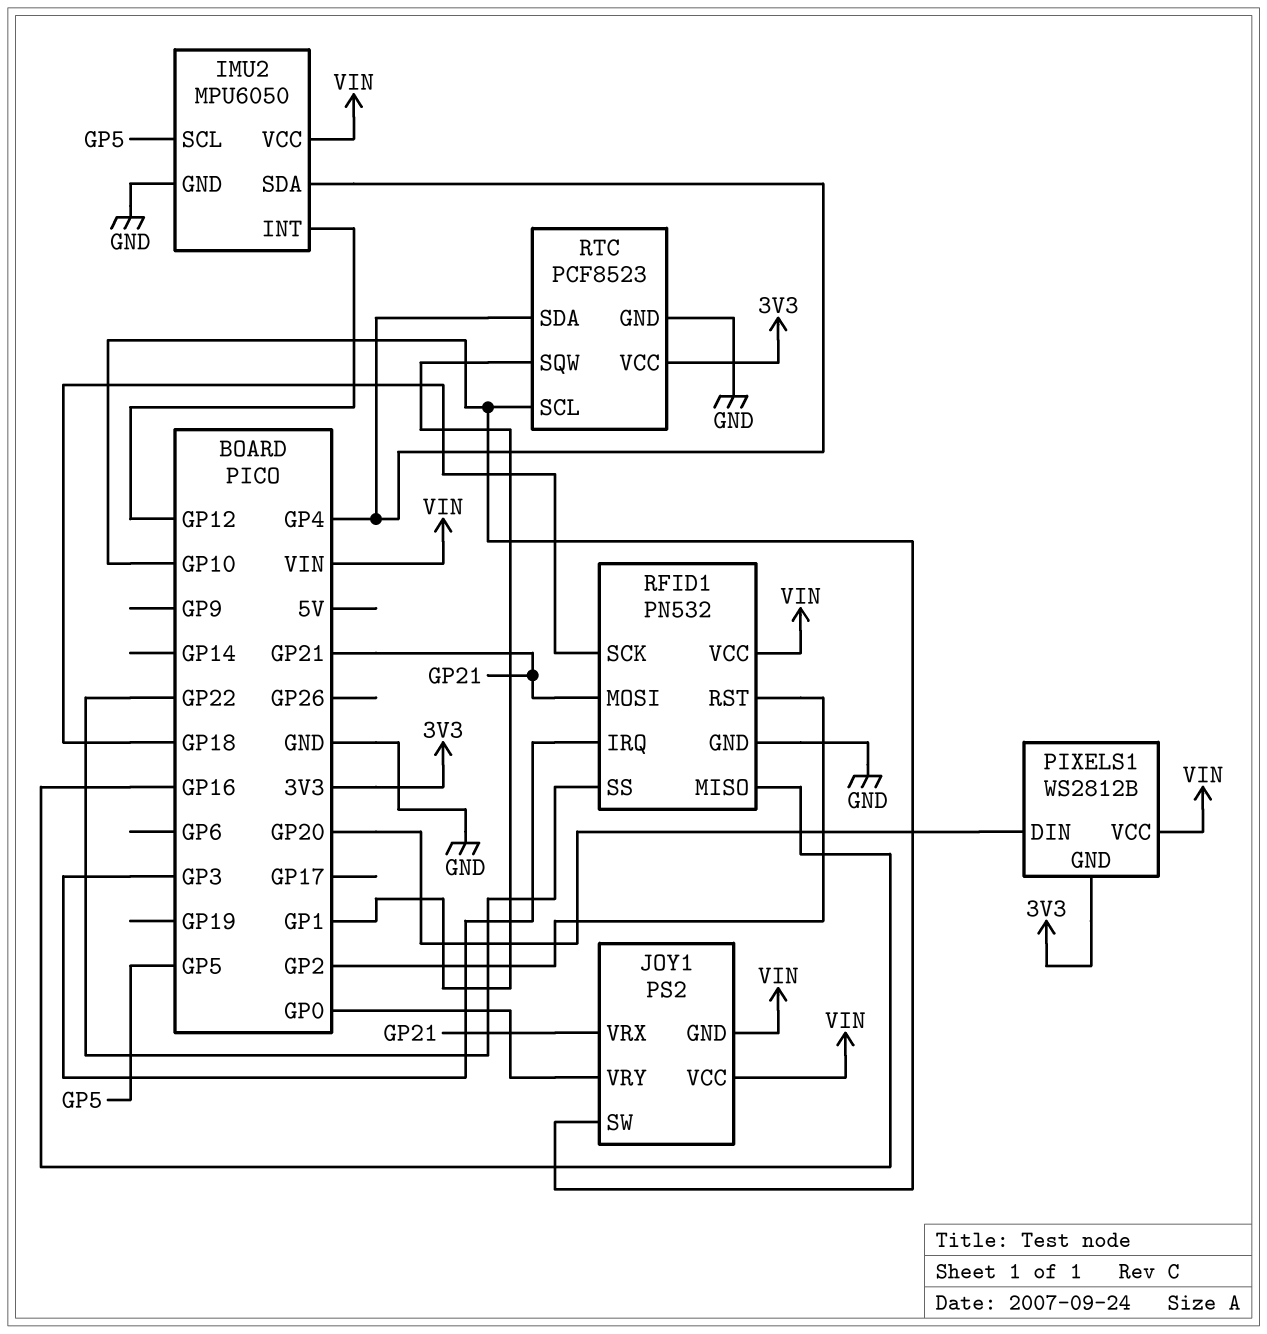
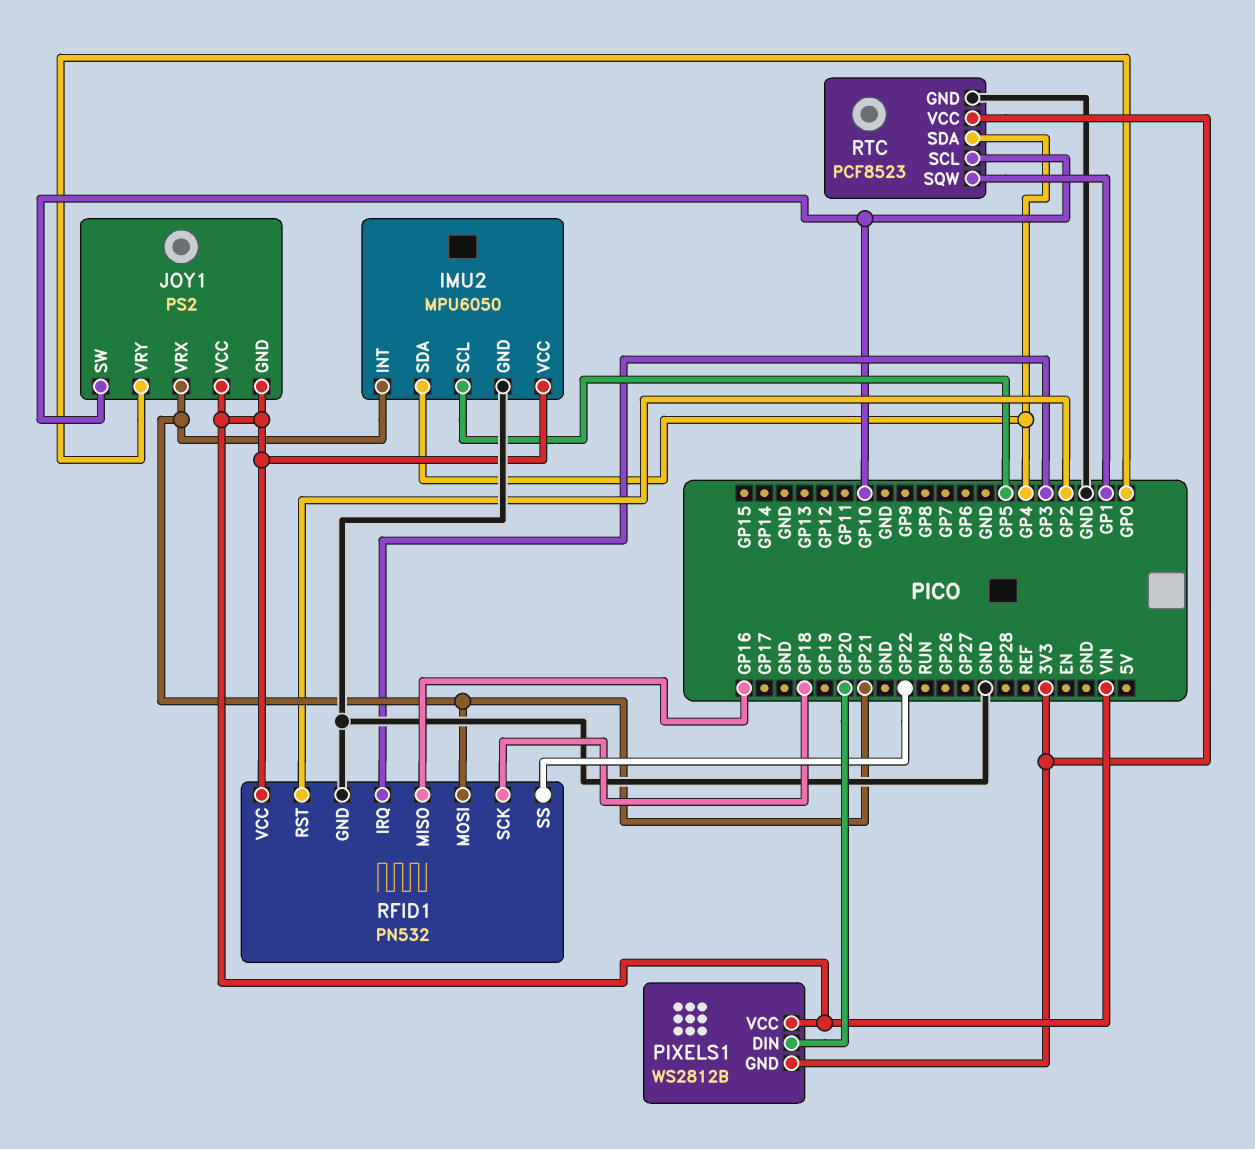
IMU2 pin INT: GP12 -> GP21

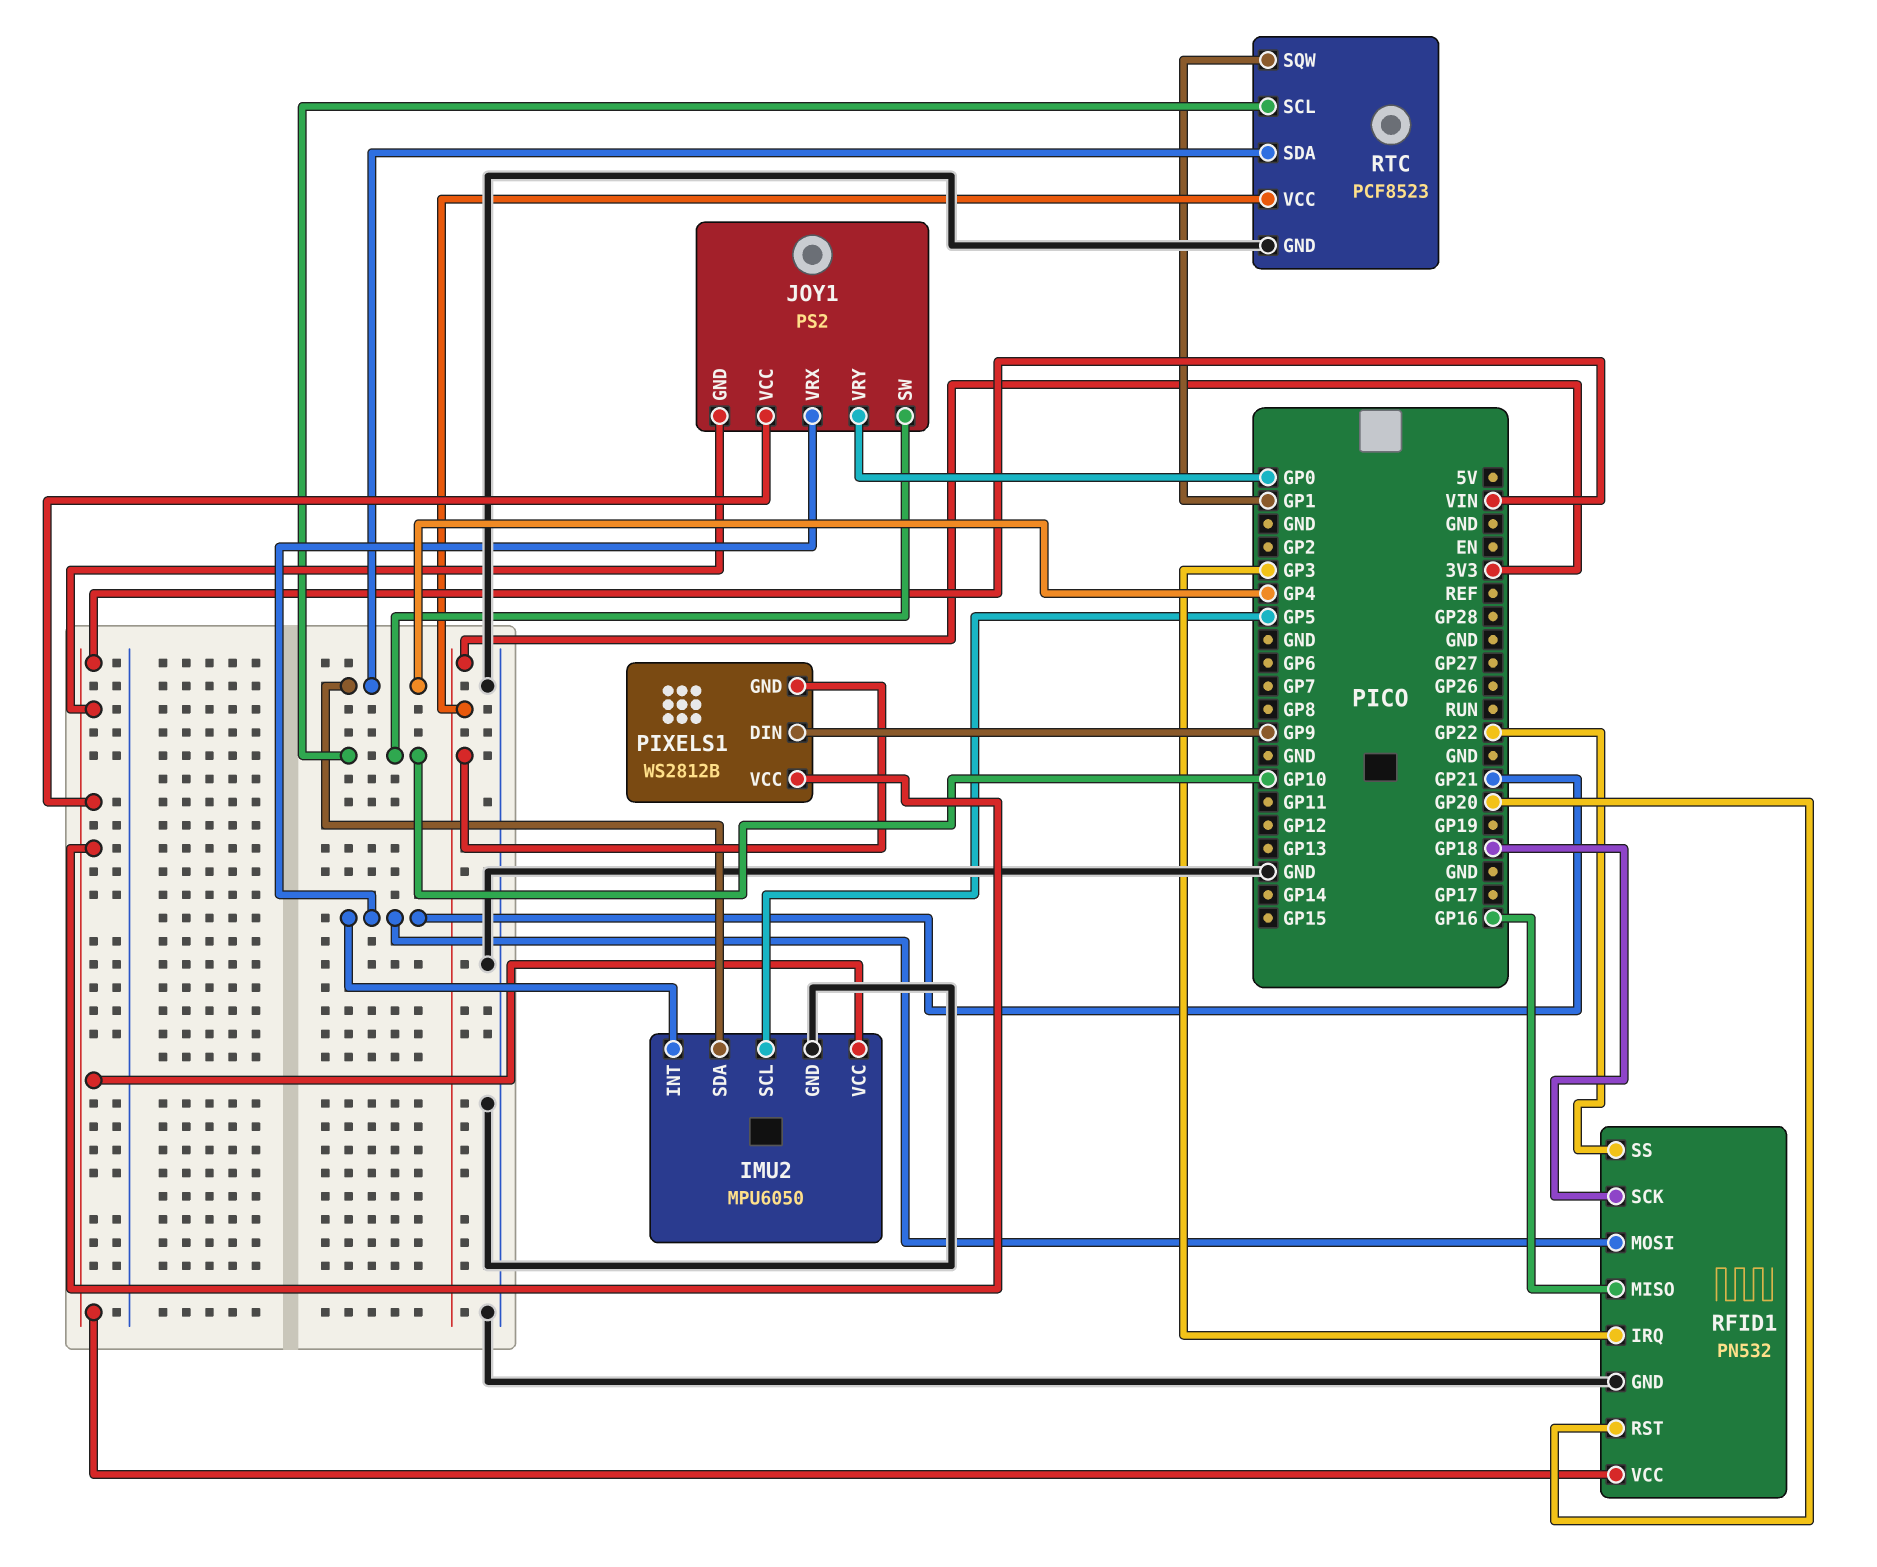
PIXELS1 pin DIN: GP20 -> GP9
RFID1 pin RST: GP2 -> GP20

